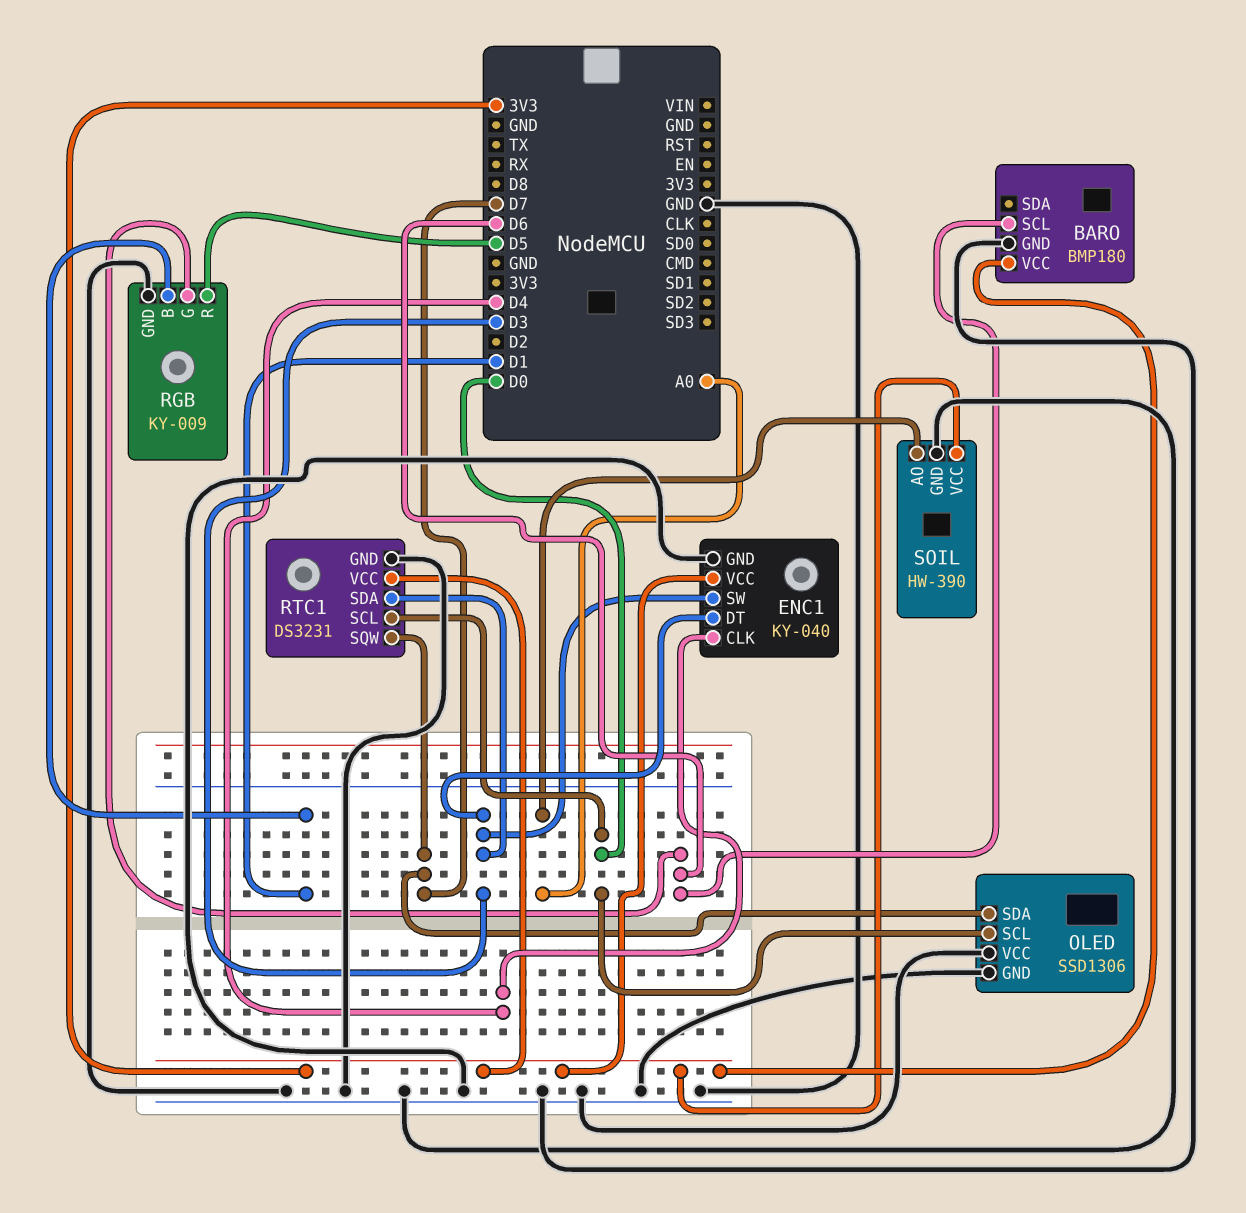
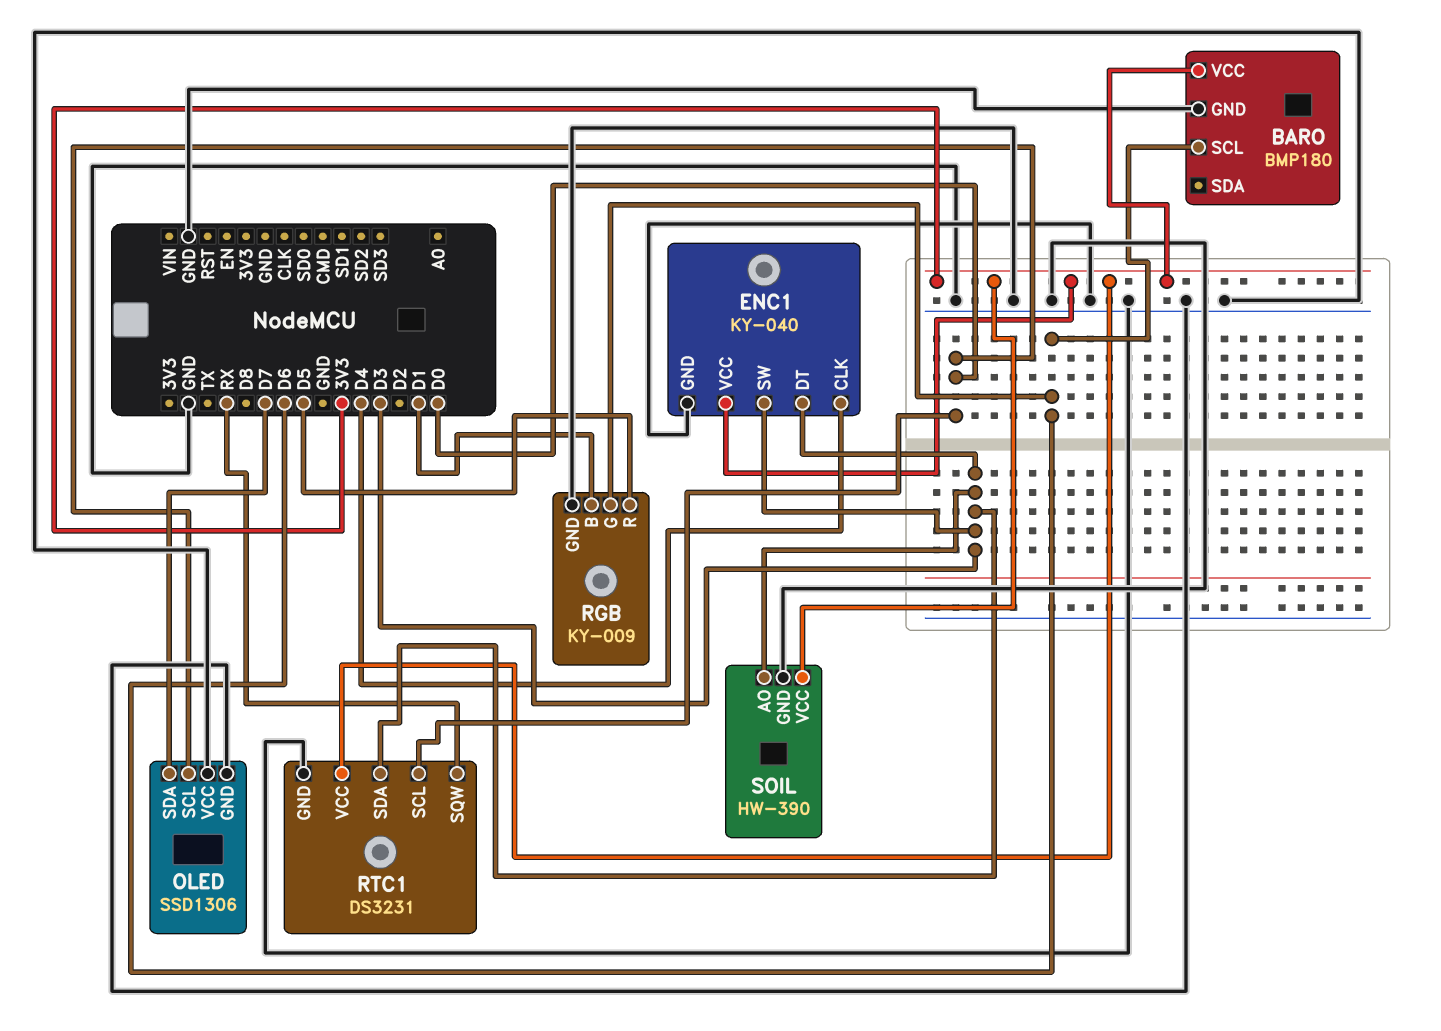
RTC1 pin SQW: D7 -> RX
SOIL pin AO: A0 -> D3

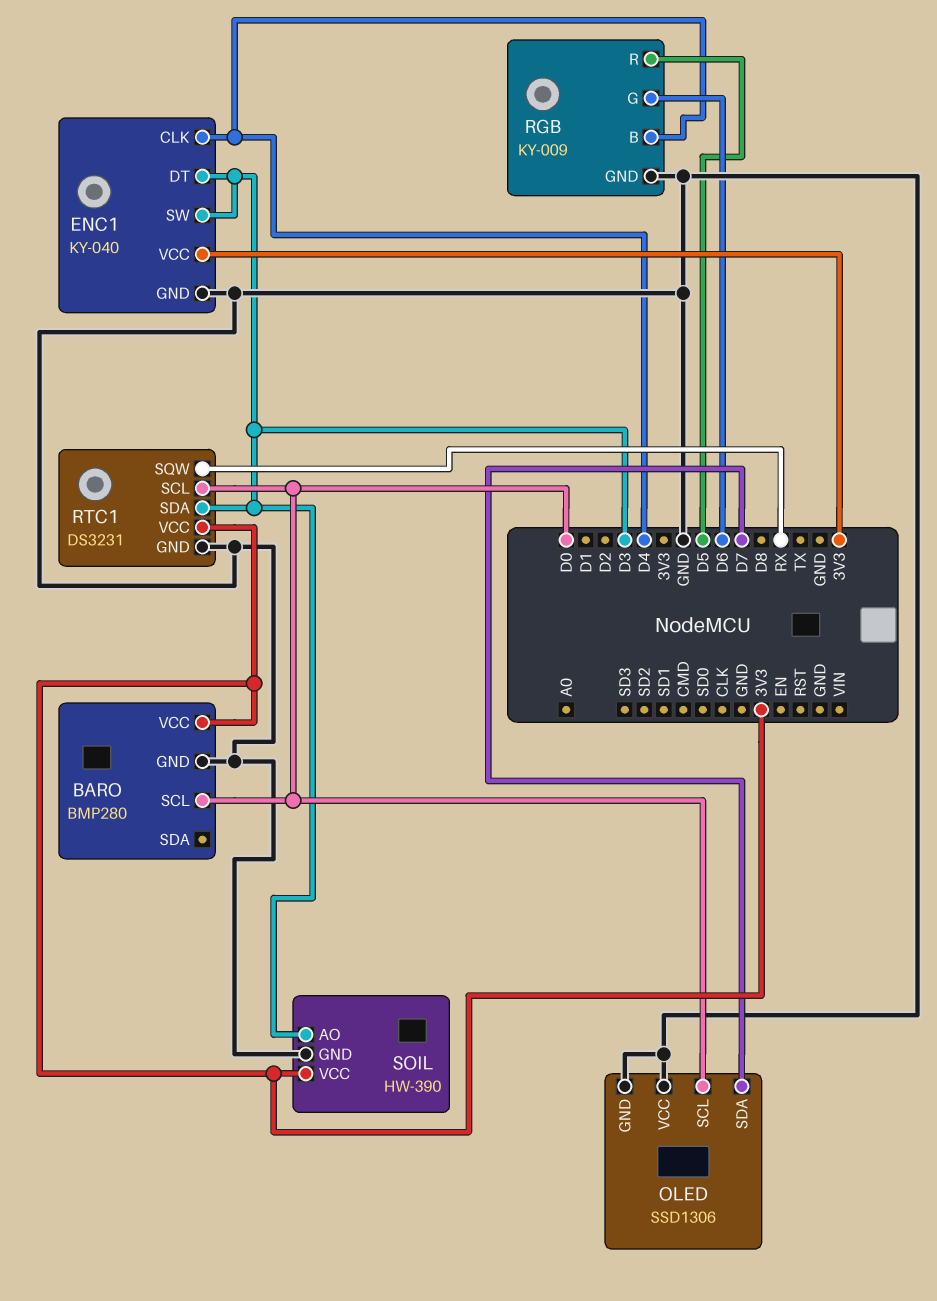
BARO: BMP180 -> BMP280
BARO pin SCL: D6 -> D0
RGB pin B: D1 -> D4

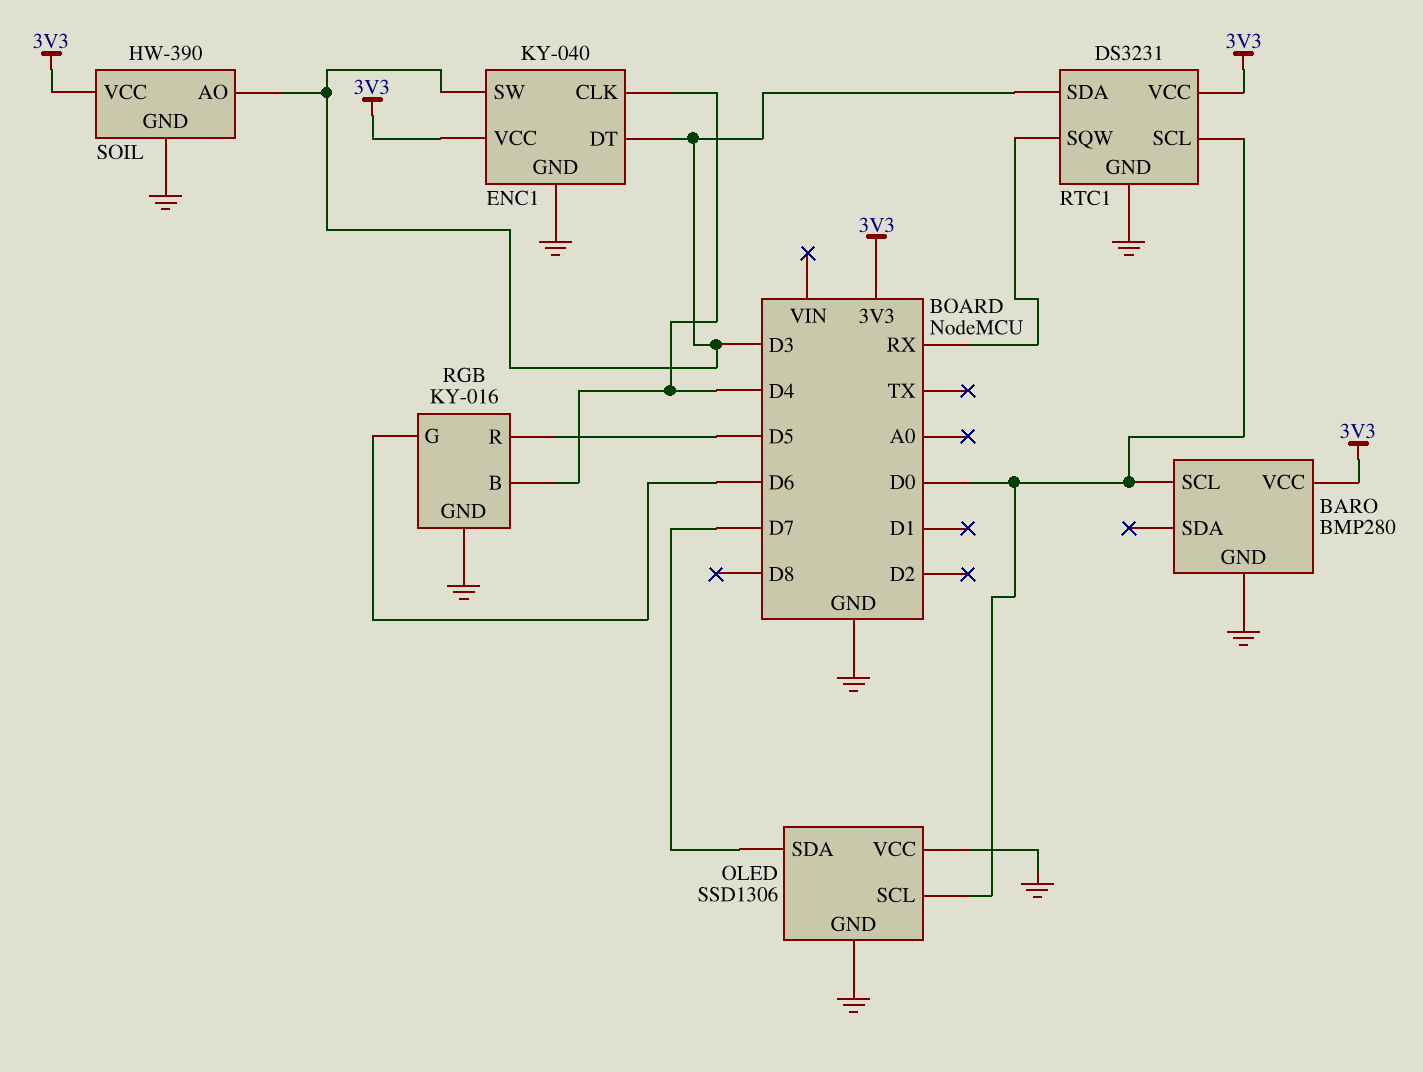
RGB: KY-009 -> KY-016

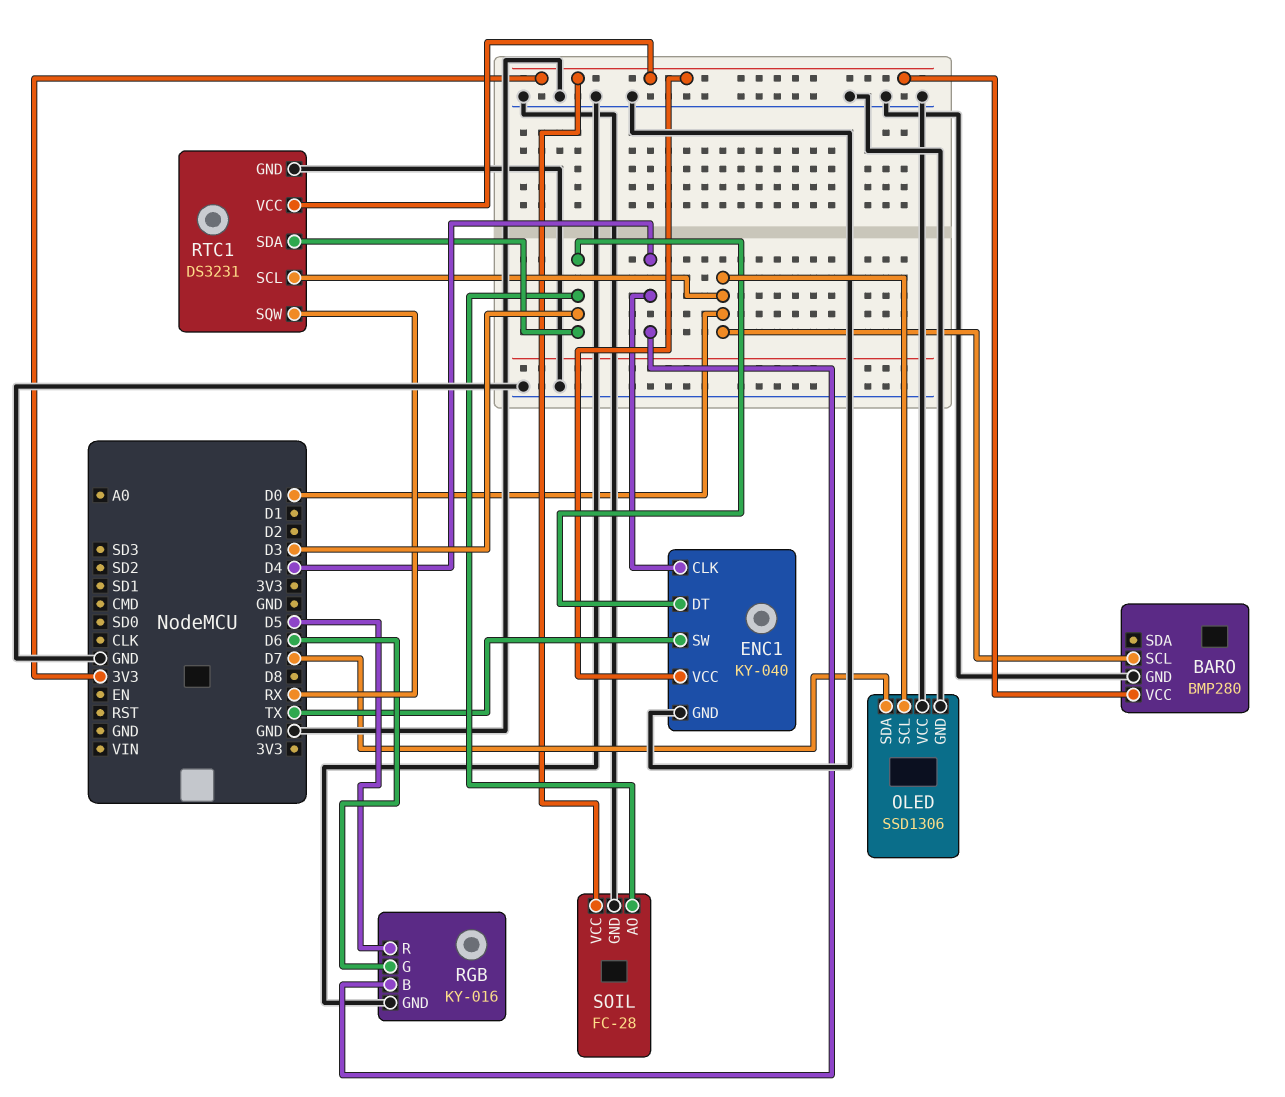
ENC1 pin SW: D3 -> TX
SOIL: HW-390 -> FC-28

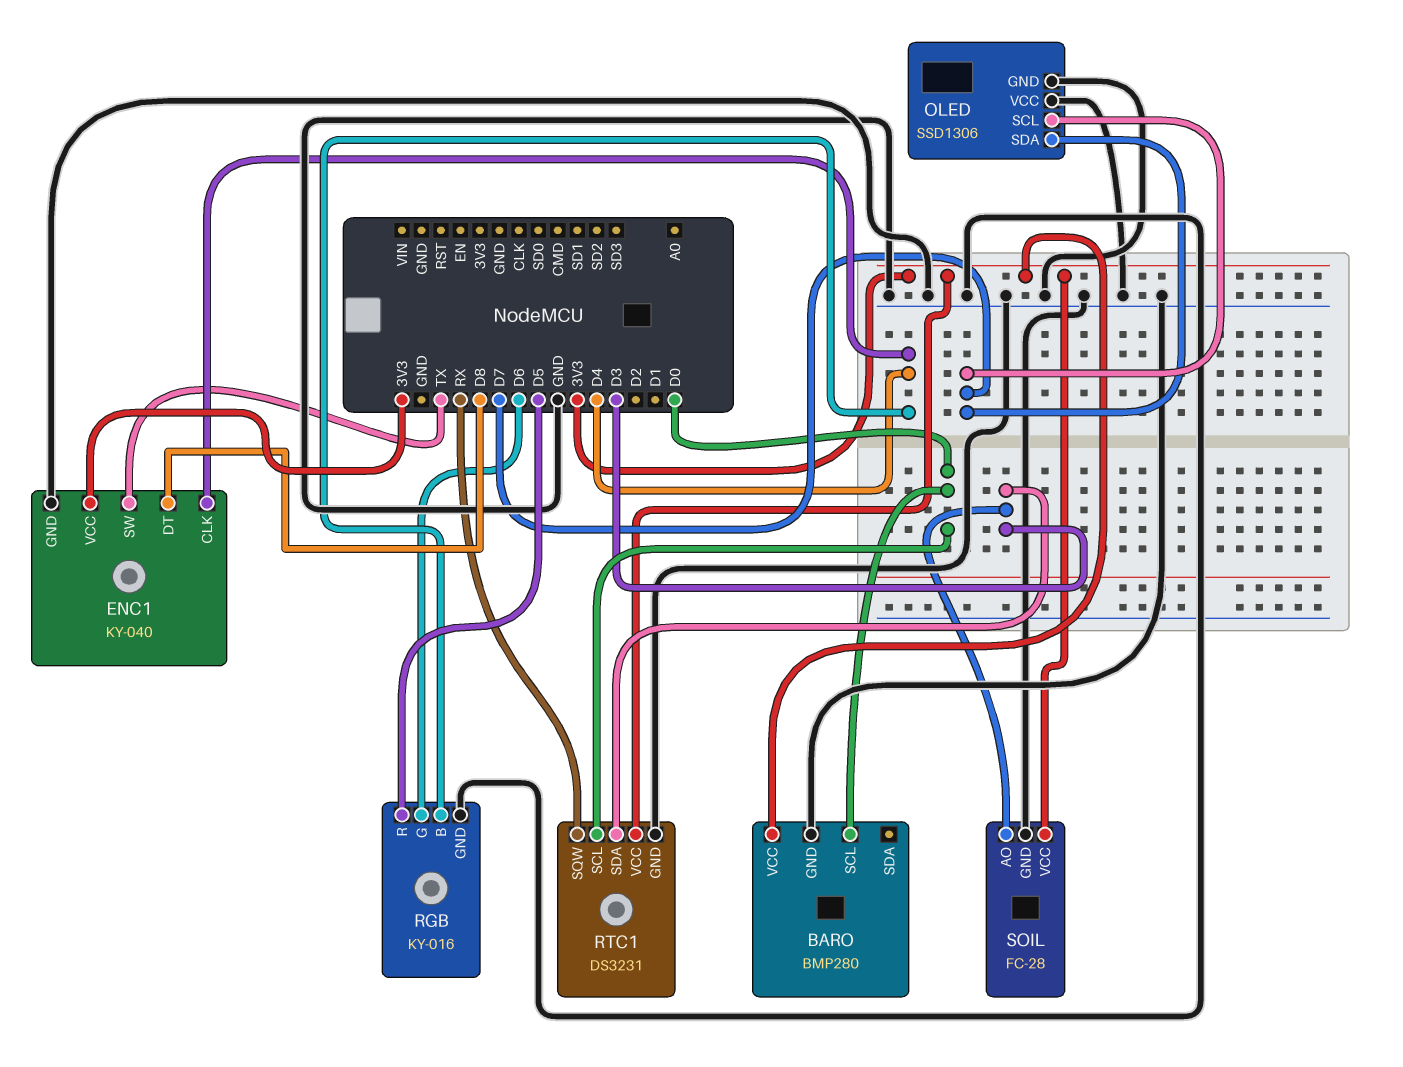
ENC1 pin DT: D3 -> D8
OLED pin SCL: D0 -> D7

